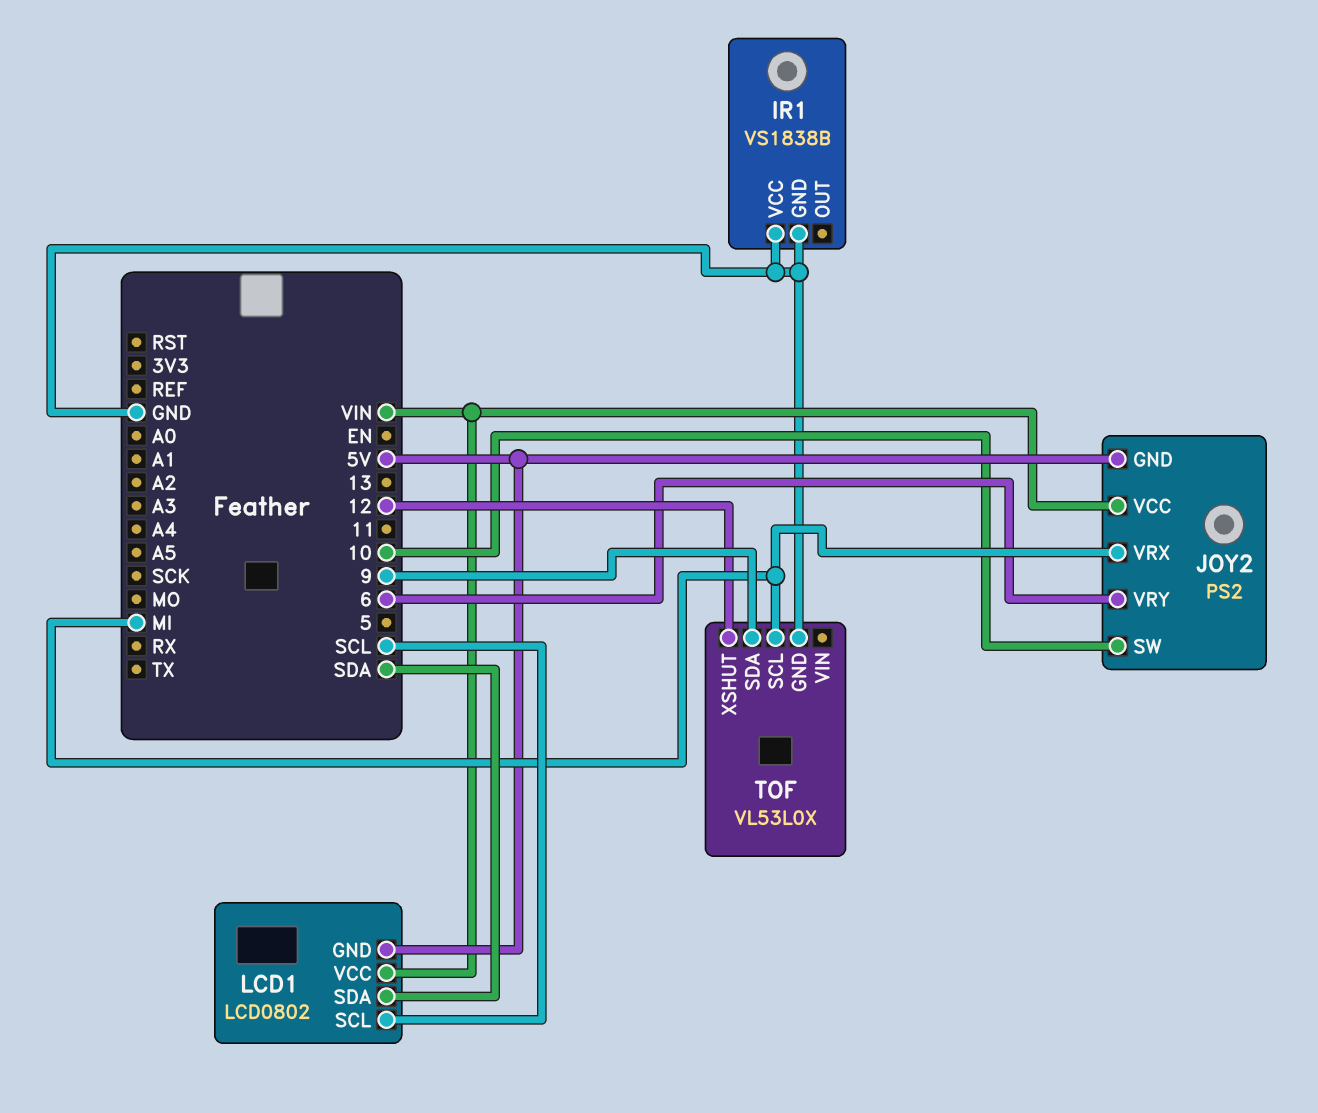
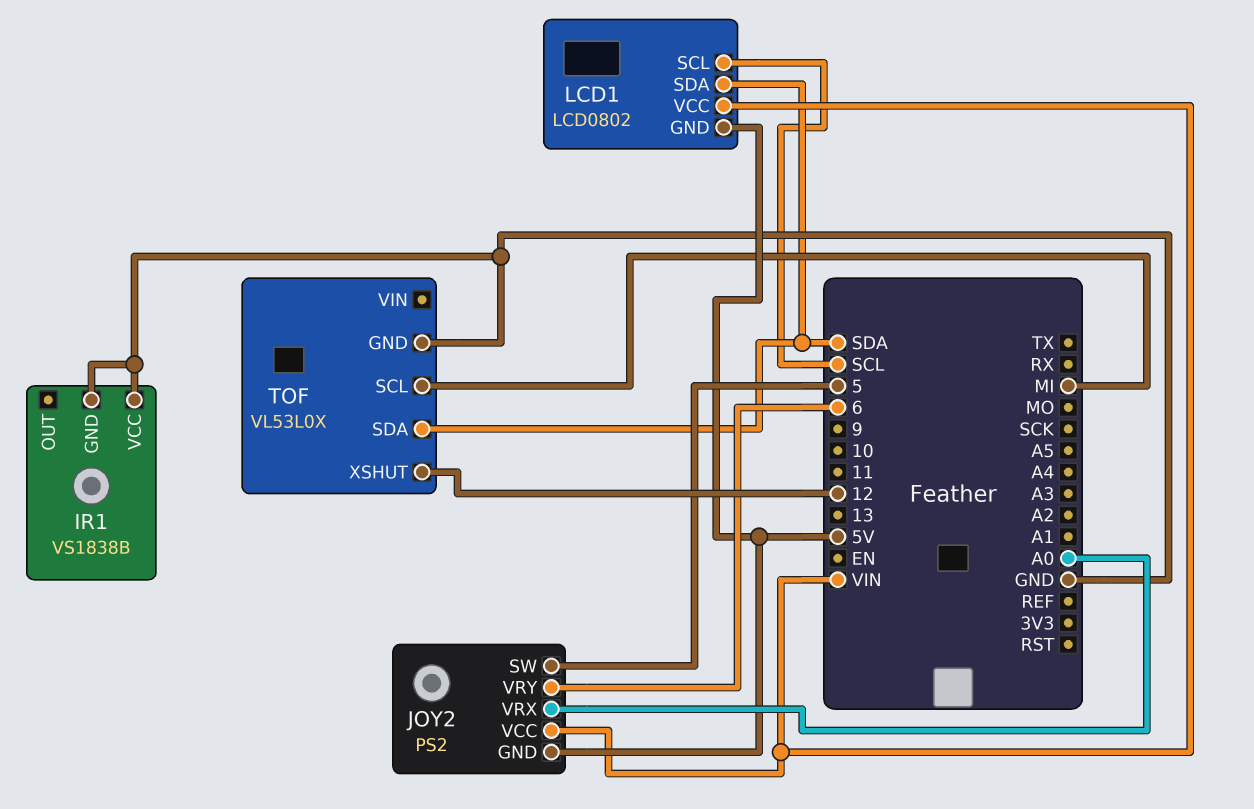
JOY2 pin SW: 10 -> 5
JOY2 pin VRX: MI -> A0
TOF pin SDA: 9 -> SDA

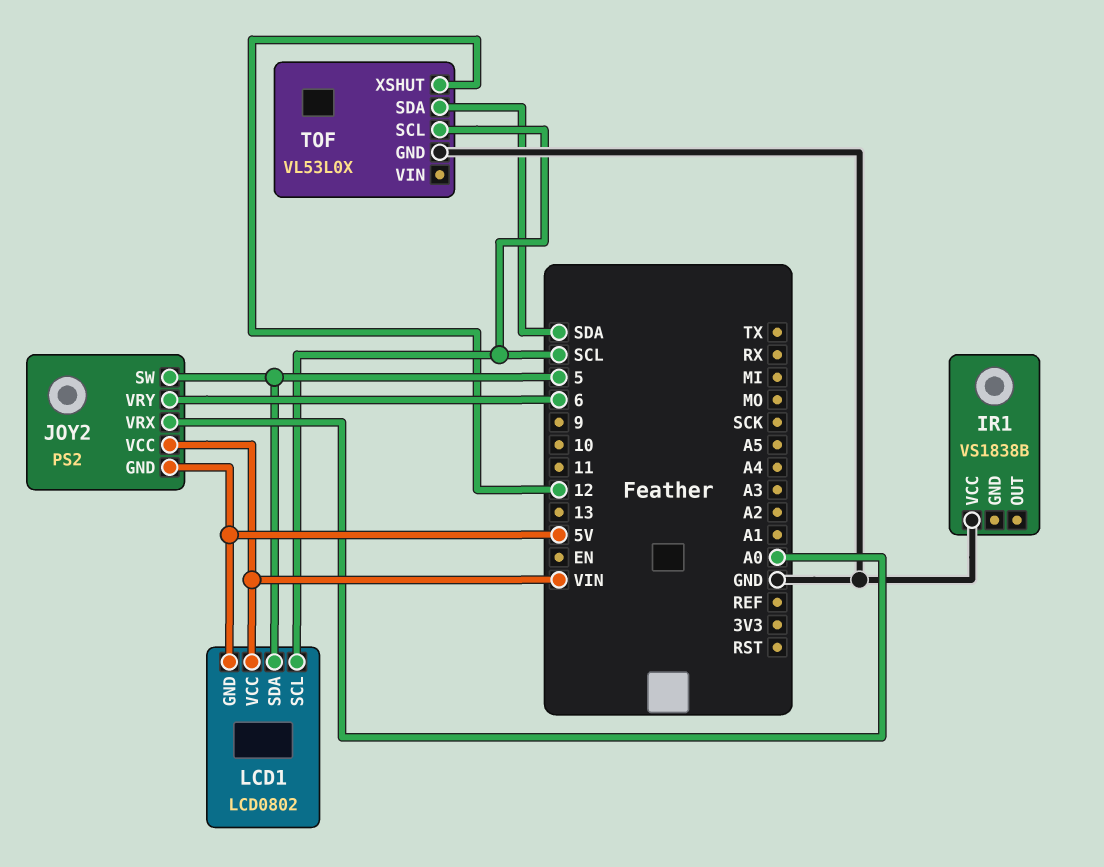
IR1 pin GND: GND -> none
LCD1 pin SDA: SDA -> 5
TOF pin SCL: MI -> SCL

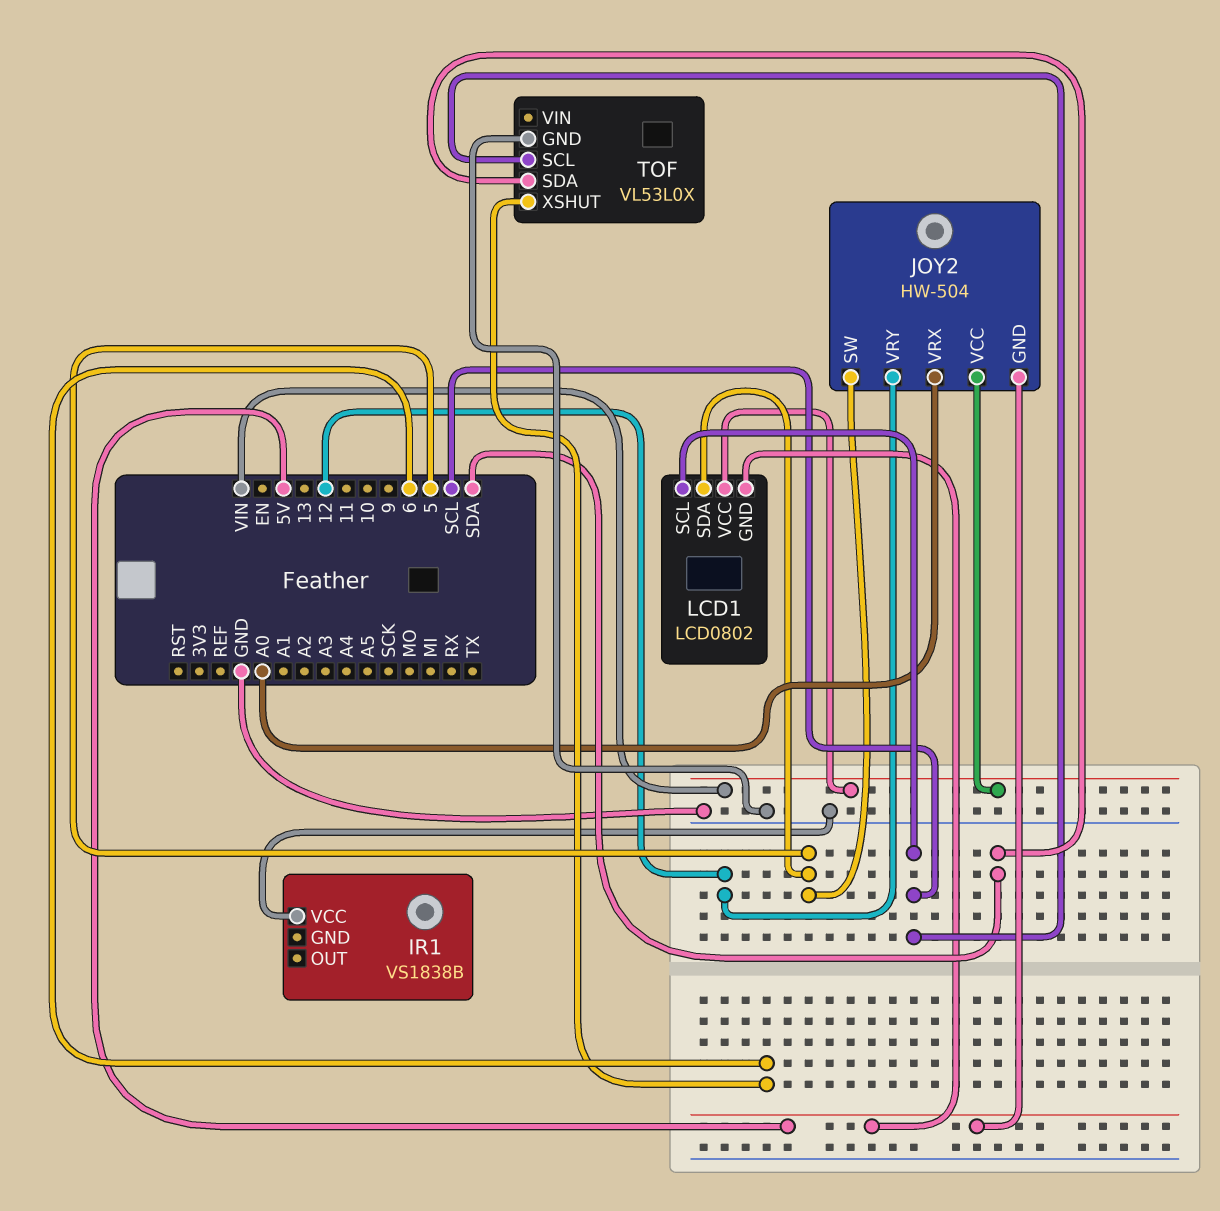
JOY2: PS2 -> HW-504
JOY2 pin VRY: 6 -> 12
TOF pin XSHUT: 12 -> 6

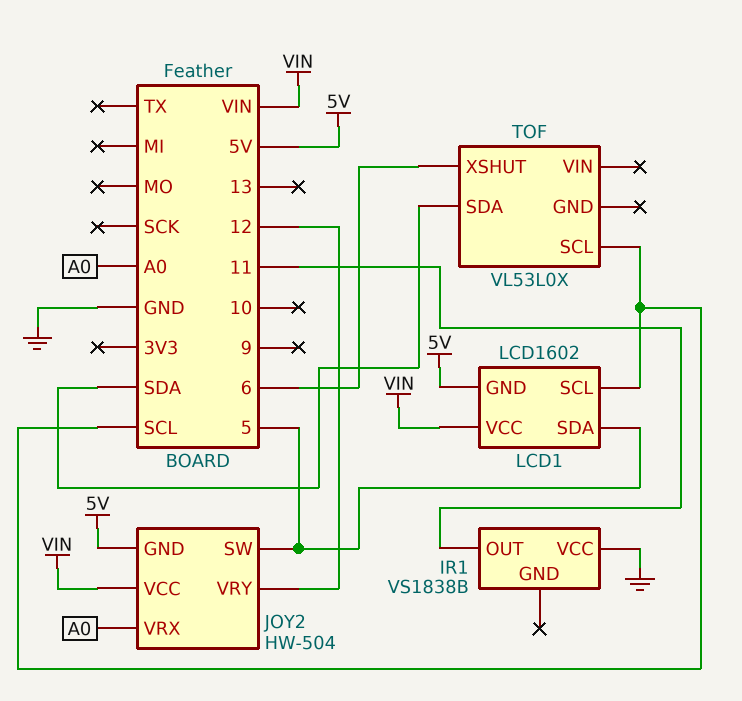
IR1 pin OUT: none -> 11
LCD1: LCD0802 -> LCD1602
TOF pin GND: GND -> none

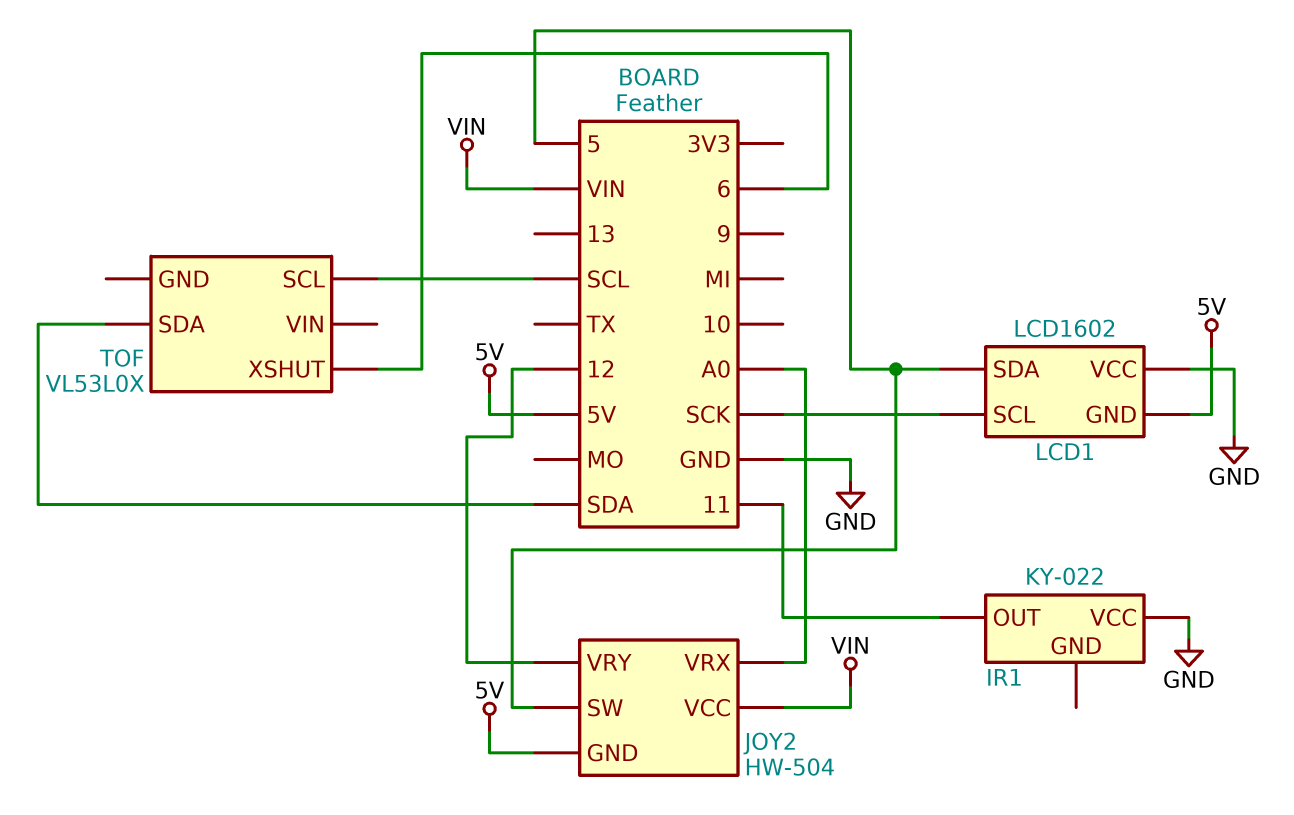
IR1: VS1838B -> KY-022
LCD1 pin SCL: SCL -> SCK
LCD1 pin VCC: VIN -> GND

